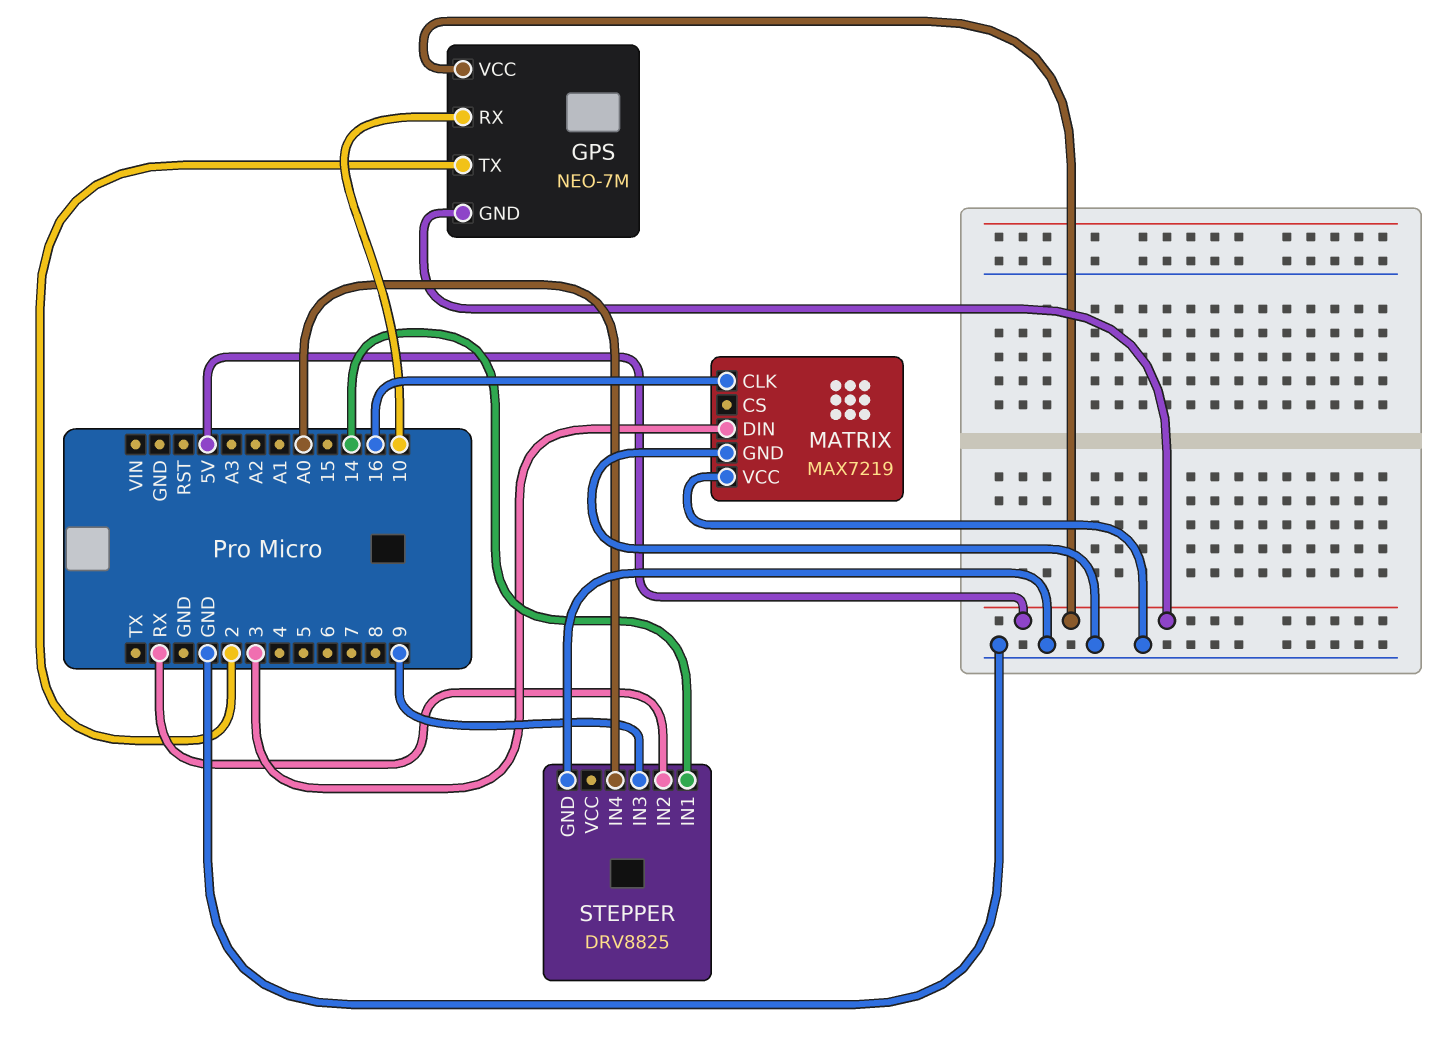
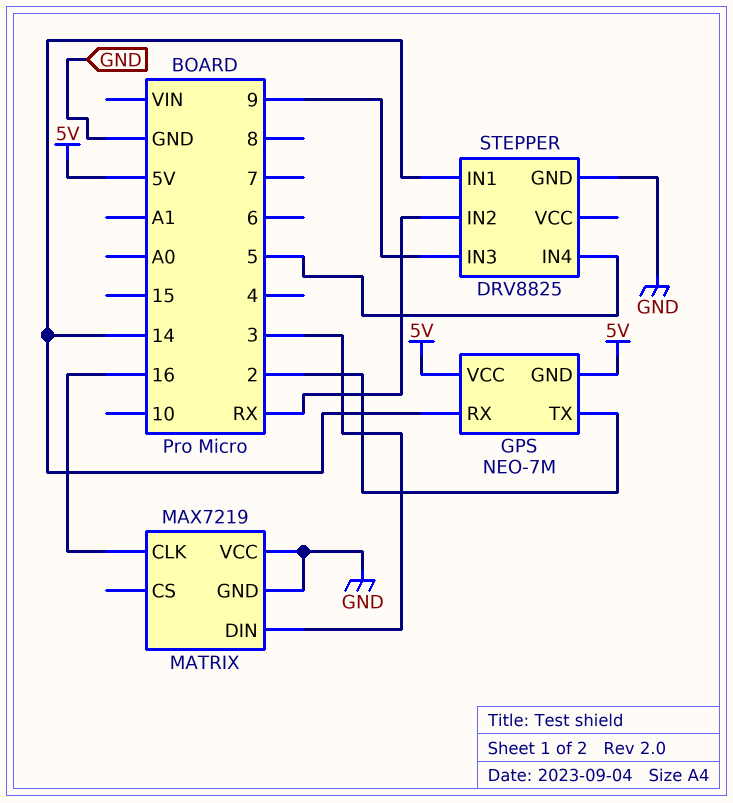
GPS pin RX: 10 -> 14
STEPPER pin IN4: A0 -> 5

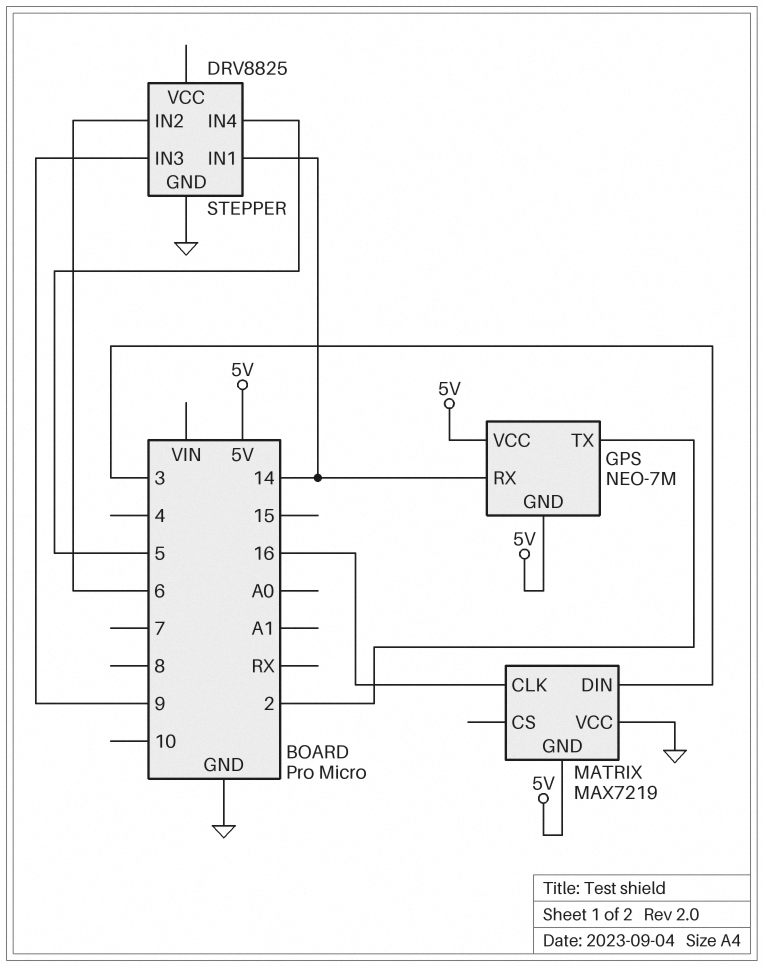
MATRIX pin GND: GND -> 5V
STEPPER pin IN2: RX -> 6

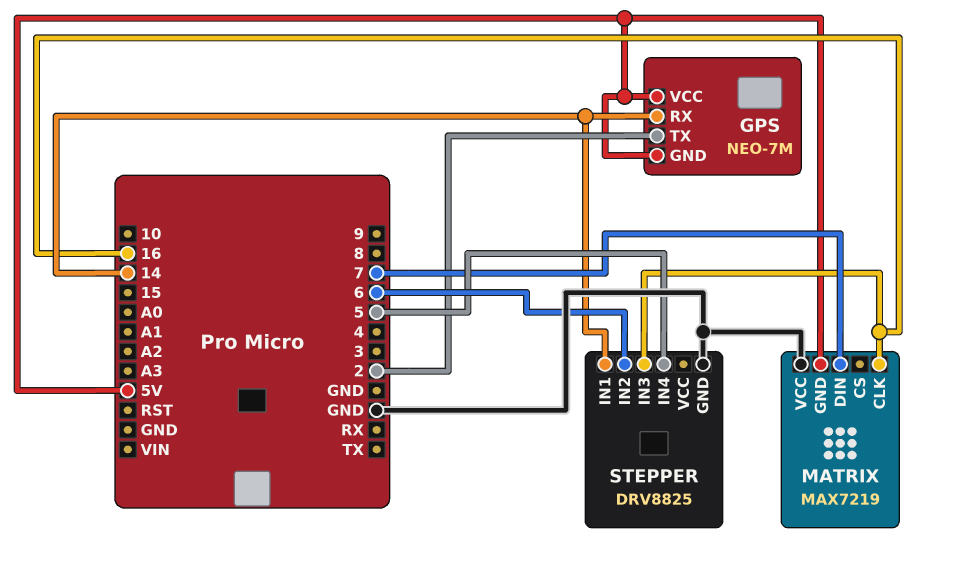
MATRIX pin DIN: 3 -> 7
STEPPER pin IN3: 9 -> 16

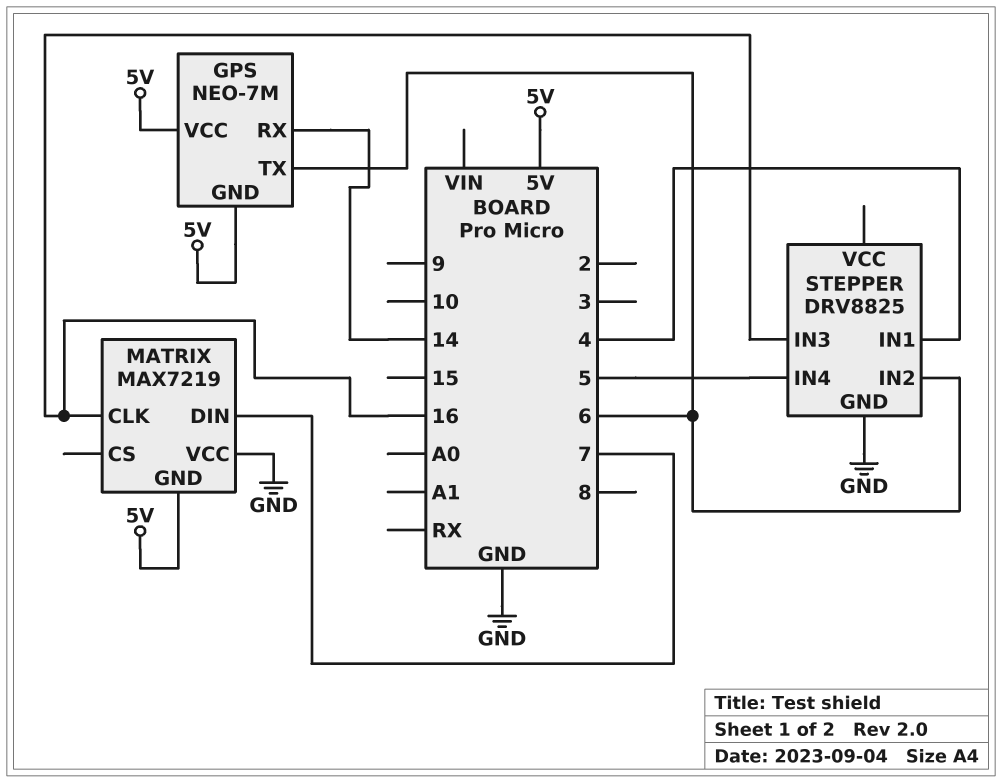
GPS pin TX: 2 -> 6
STEPPER pin IN1: 14 -> 4

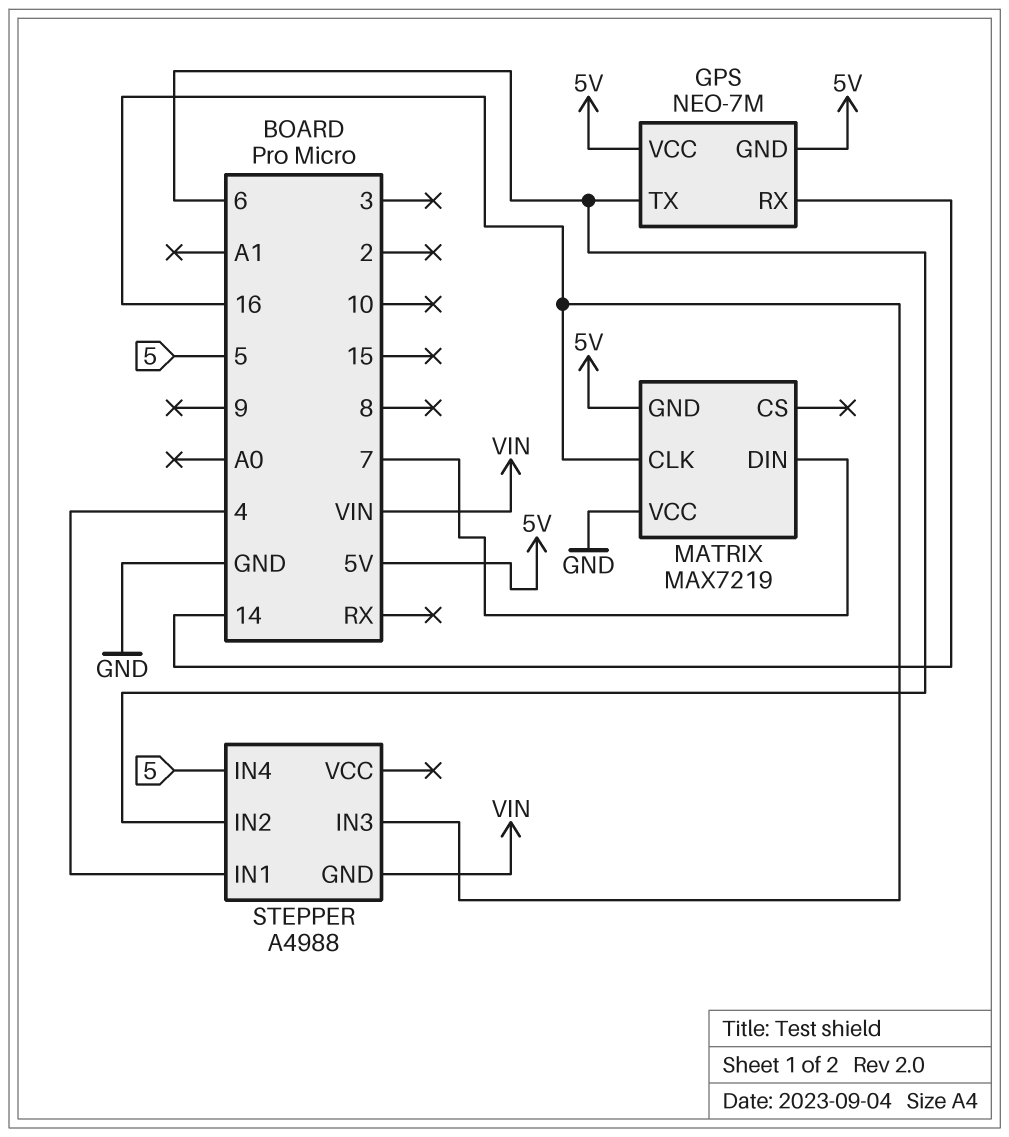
STEPPER: DRV8825 -> A4988
STEPPER pin GND: GND -> VIN

